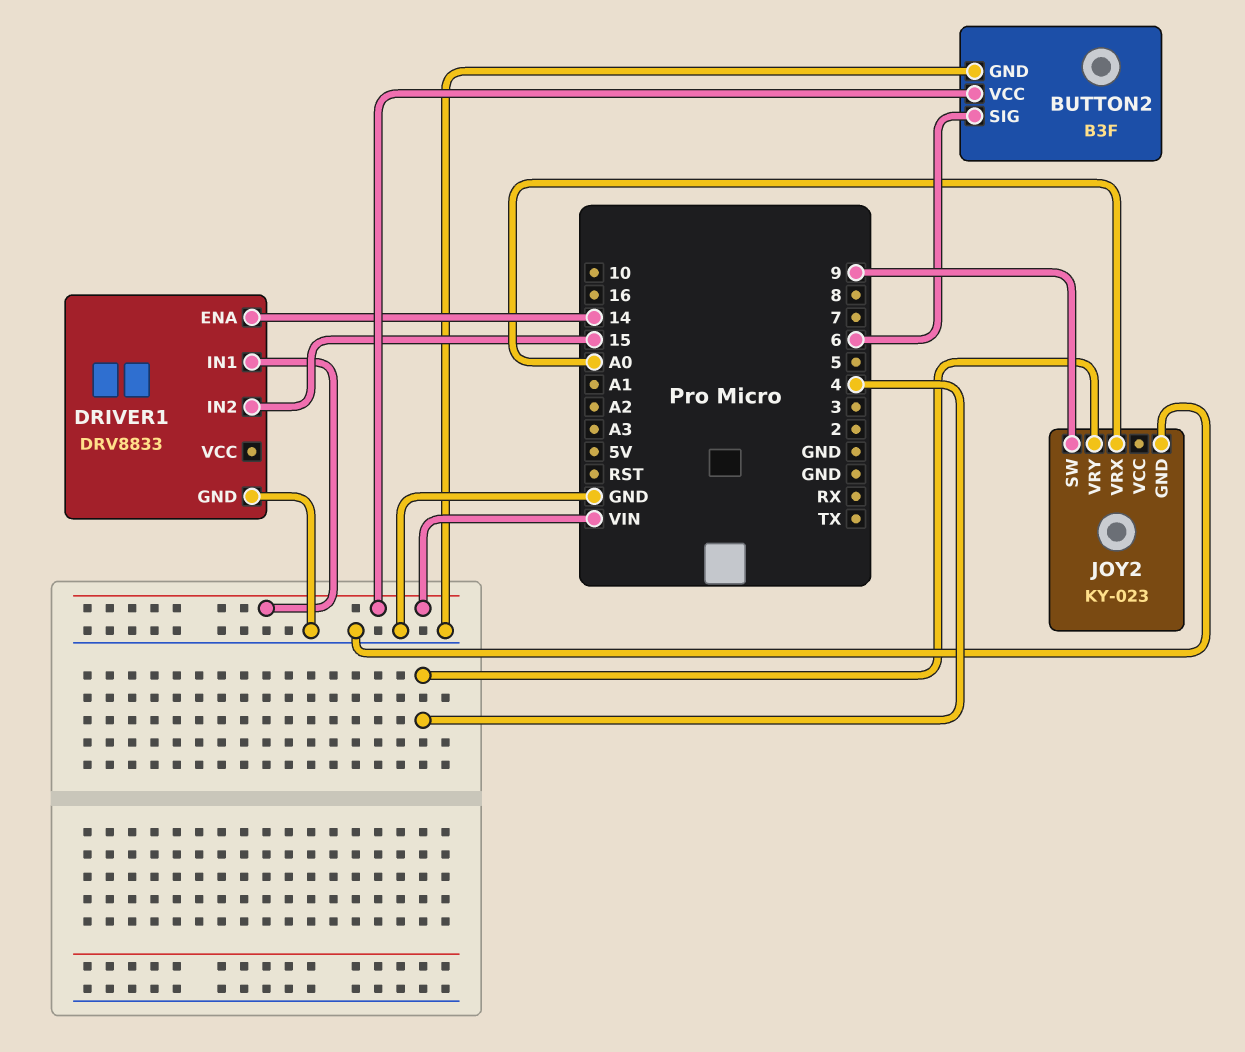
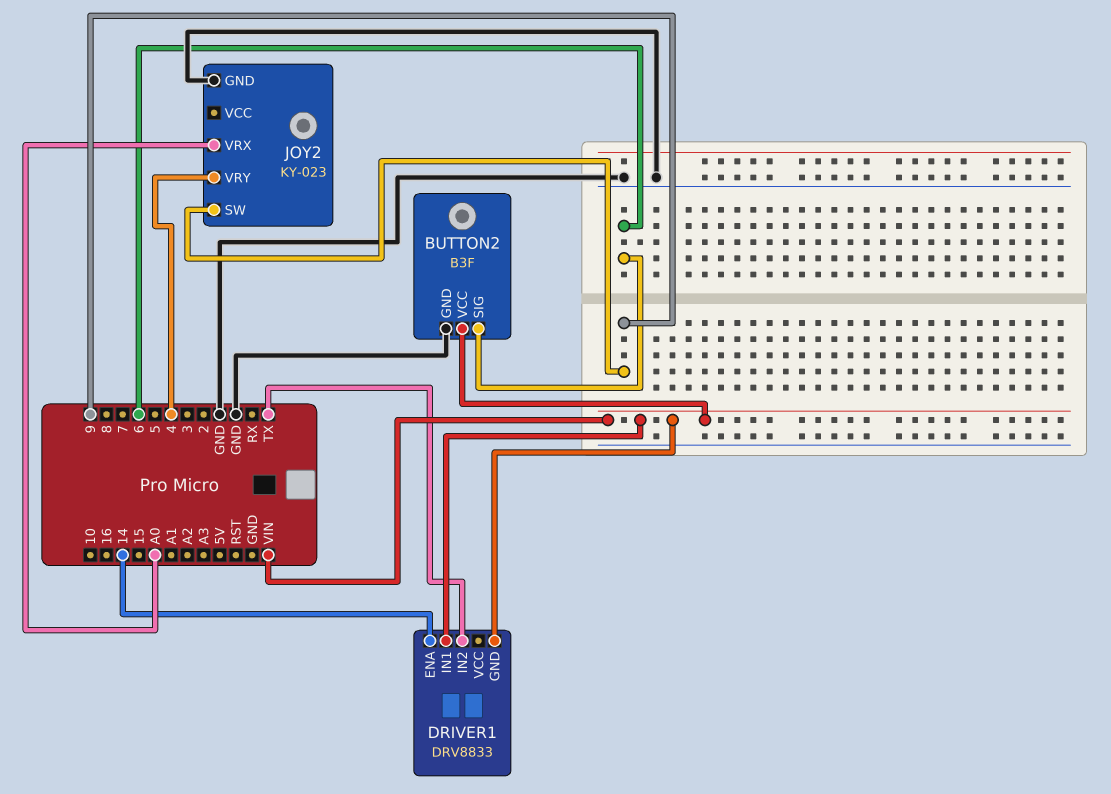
DRIVER1 pin GND: GND -> VIN
DRIVER1 pin IN2: 15 -> TX

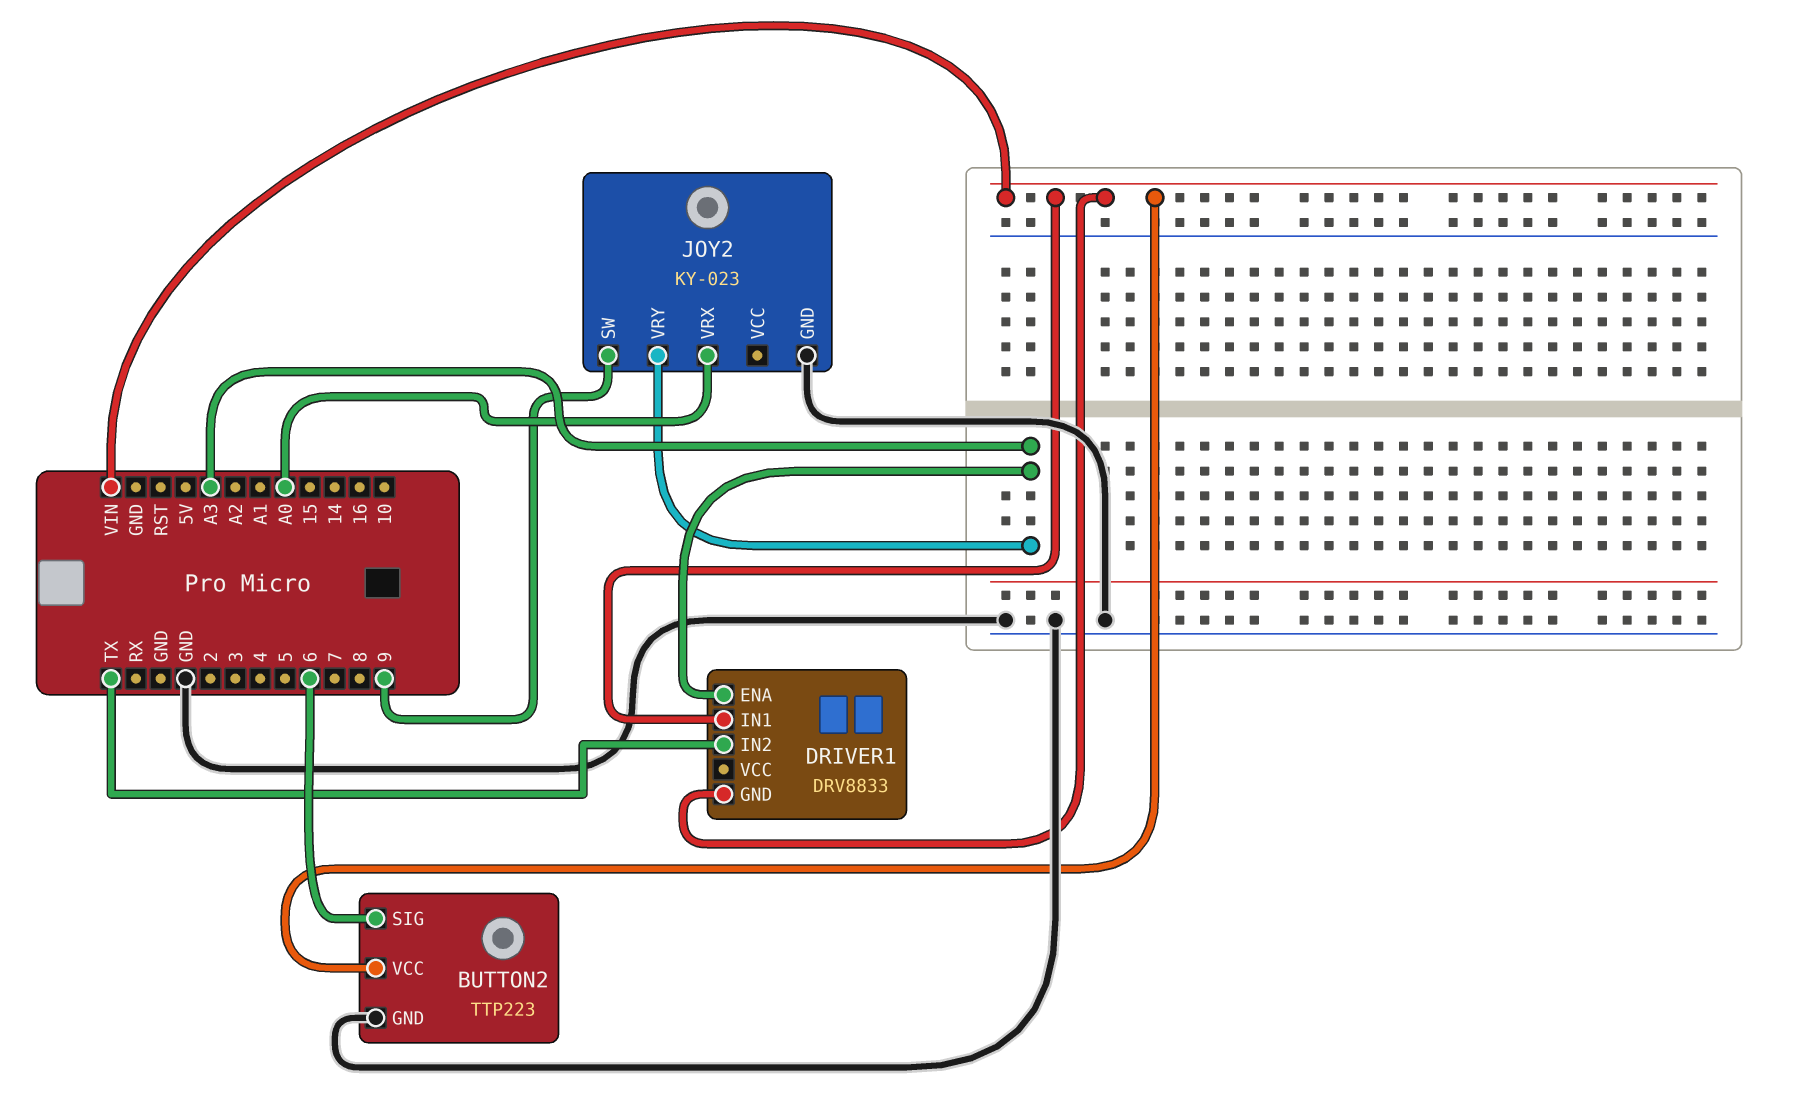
BUTTON2: B3F -> TTP223
DRIVER1 pin ENA: 14 -> A3
JOY2 pin VRY: 4 -> A3

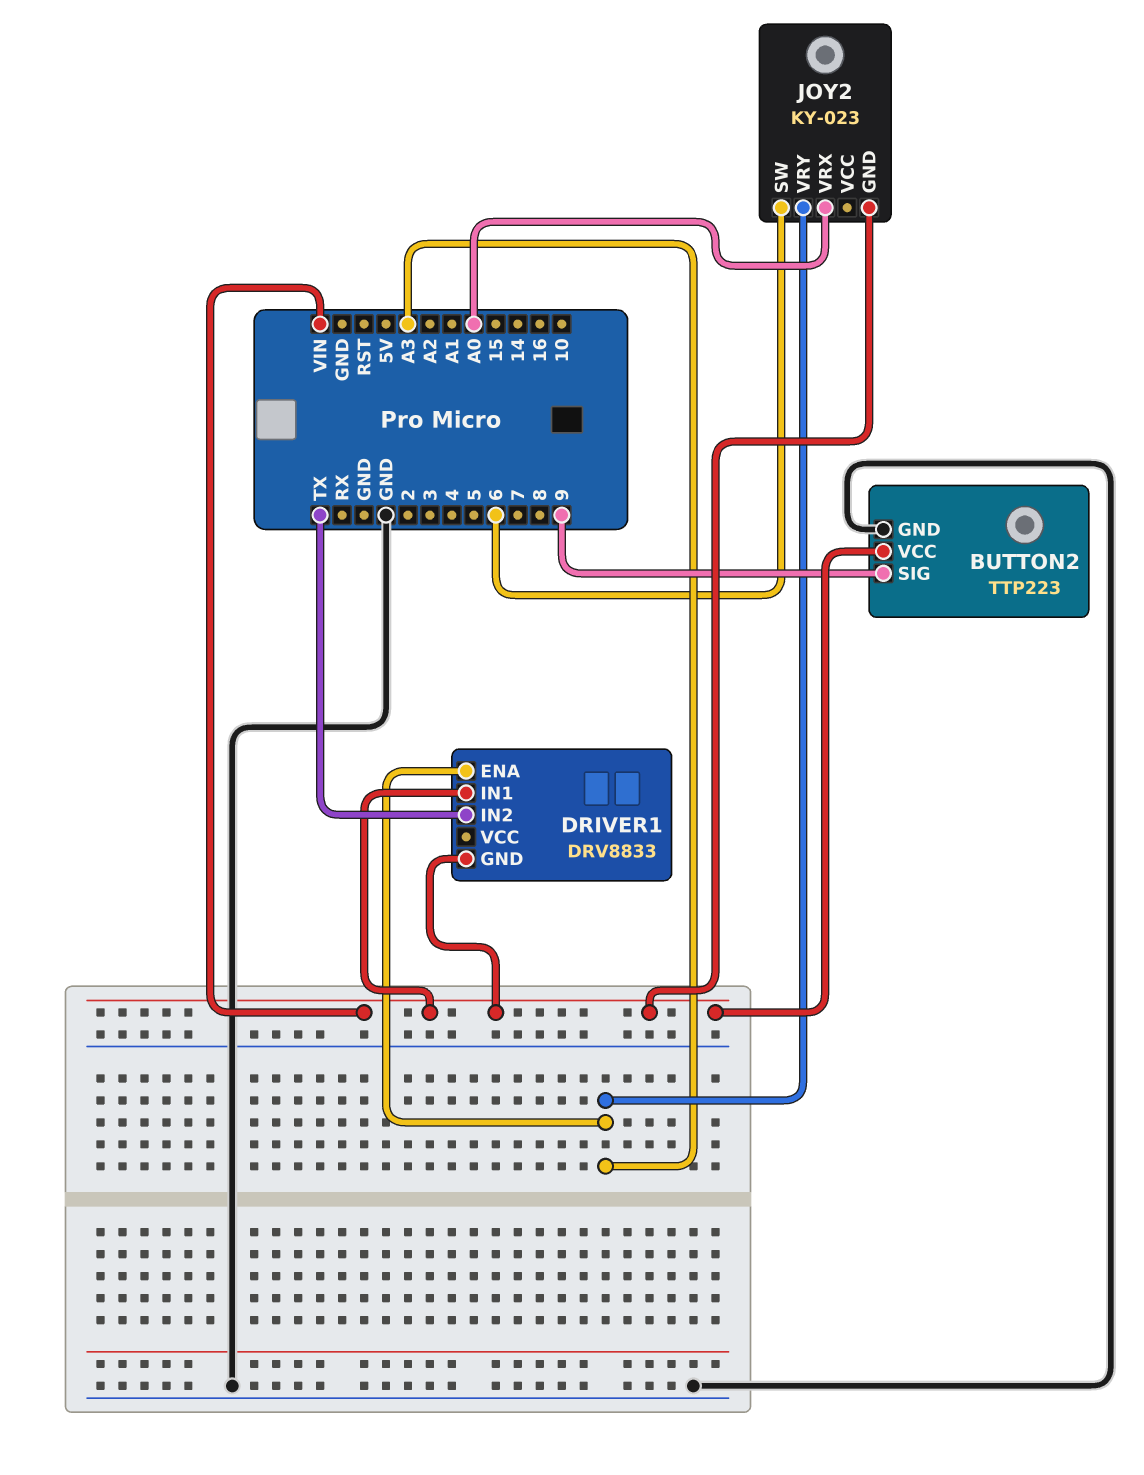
BUTTON2 pin SIG: 6 -> 9
JOY2 pin GND: GND -> VIN
JOY2 pin SW: 9 -> 6

